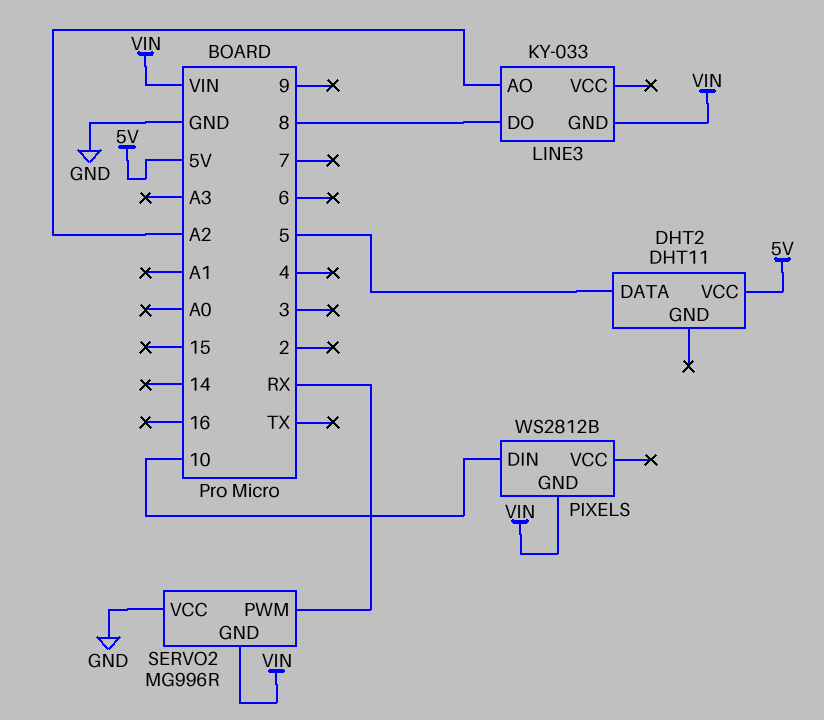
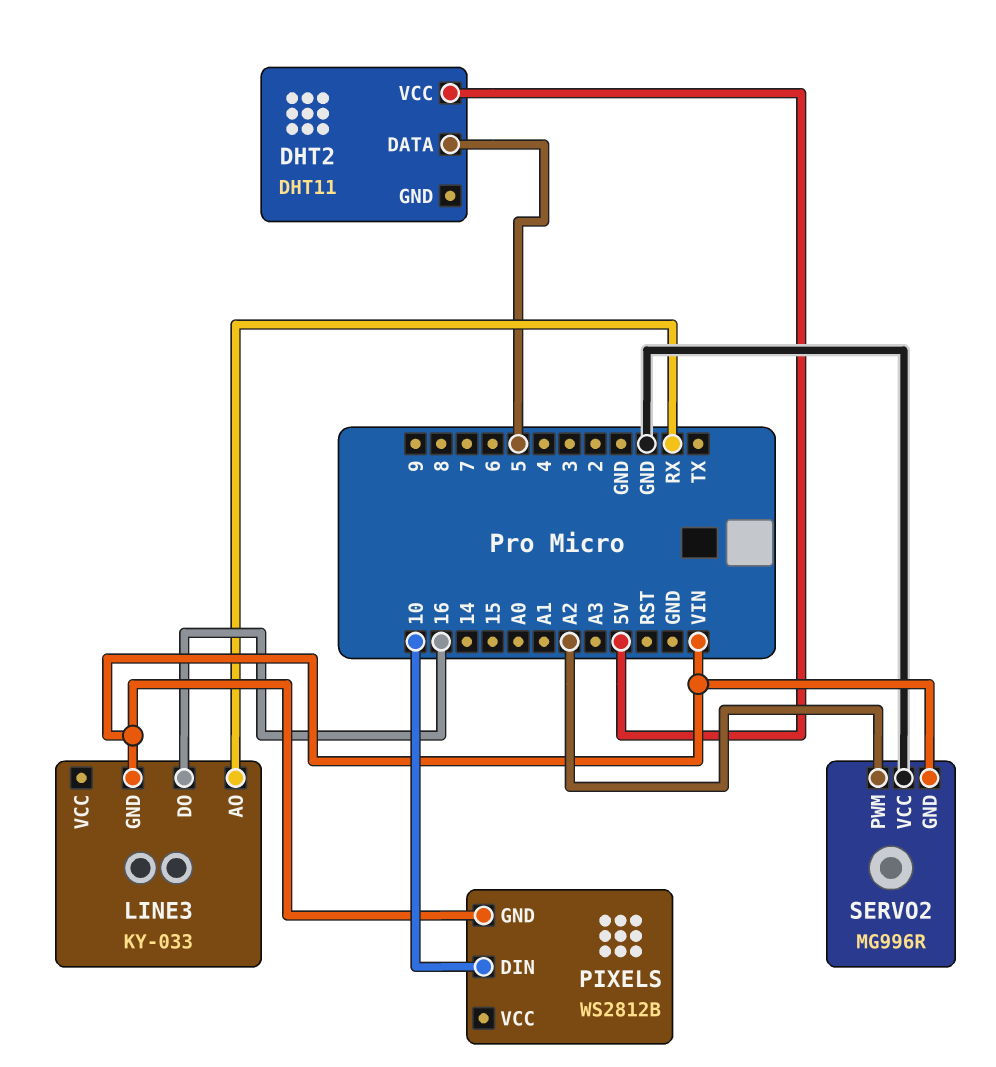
LINE3 pin AO: A2 -> RX
LINE3 pin DO: 8 -> 16
SERVO2 pin PWM: RX -> A2

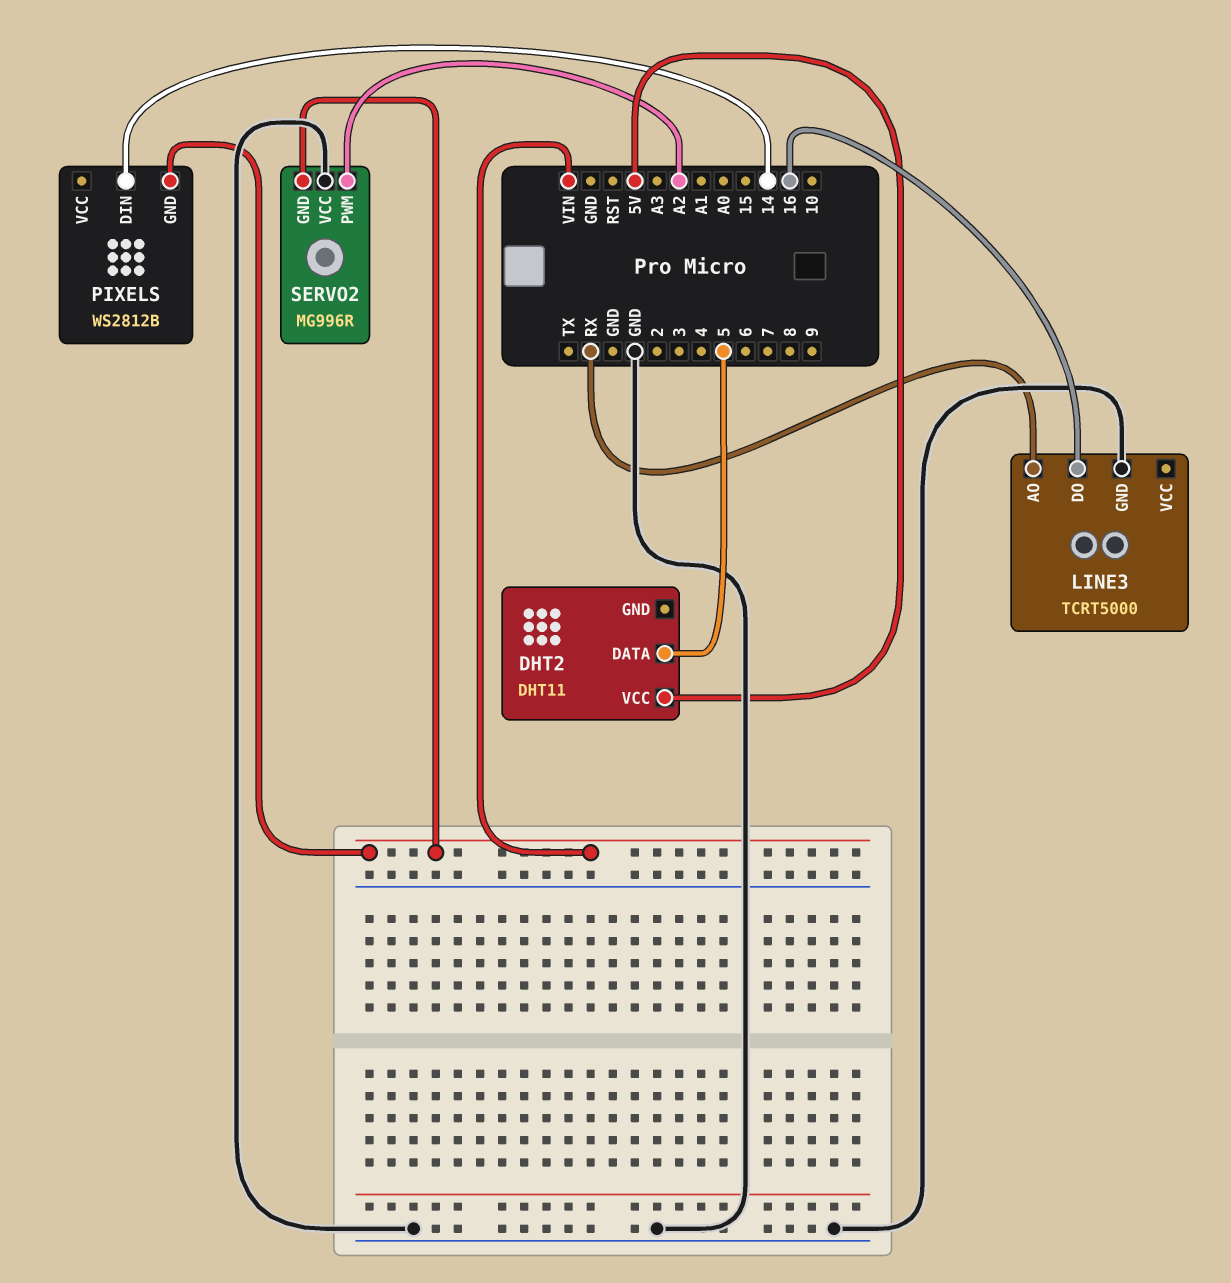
LINE3: KY-033 -> TCRT5000
LINE3 pin GND: VIN -> GND
PIXELS pin DIN: 10 -> 14

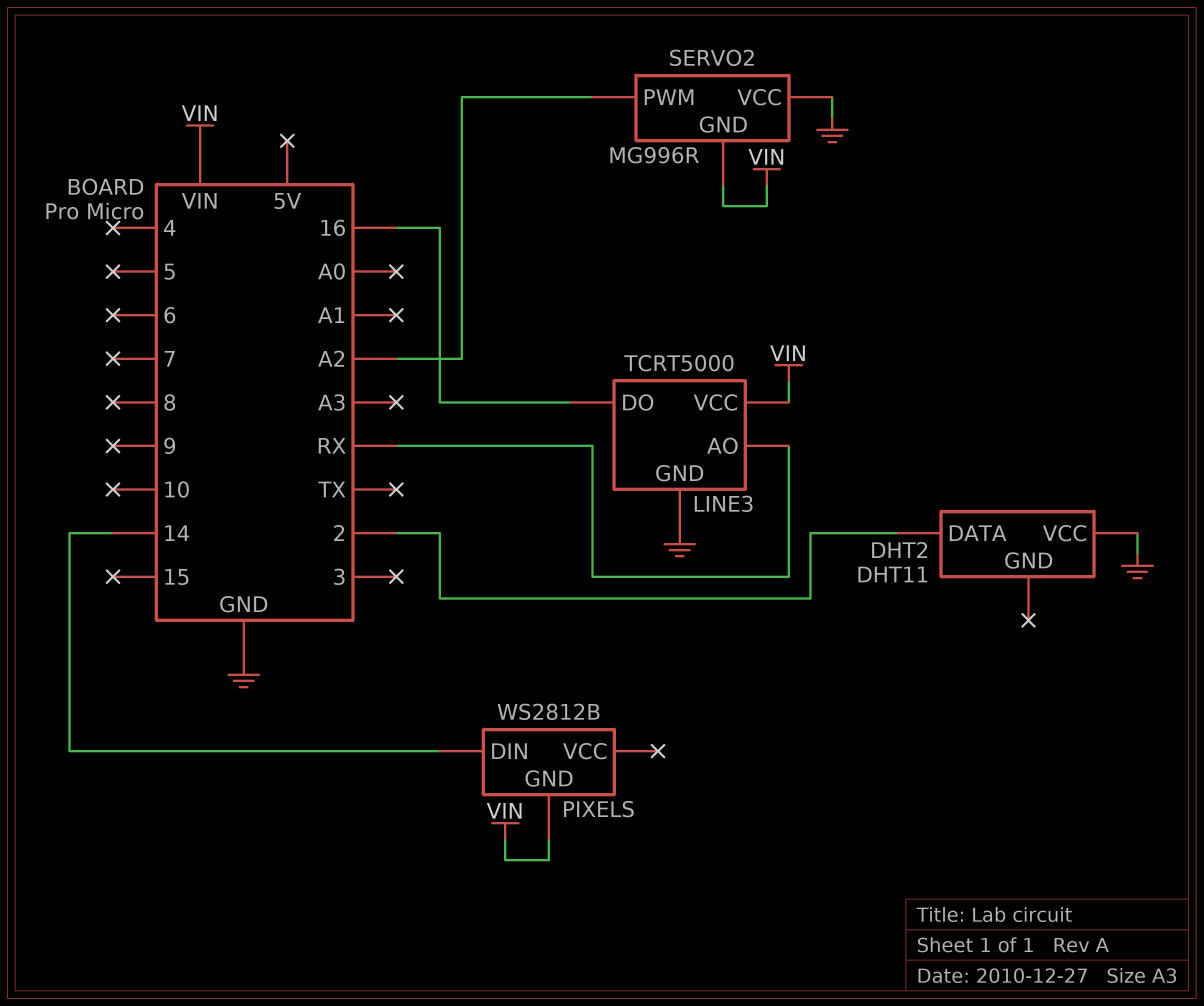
DHT2 pin DATA: 5 -> 2
DHT2 pin VCC: 5V -> GND
LINE3 pin VCC: none -> VIN

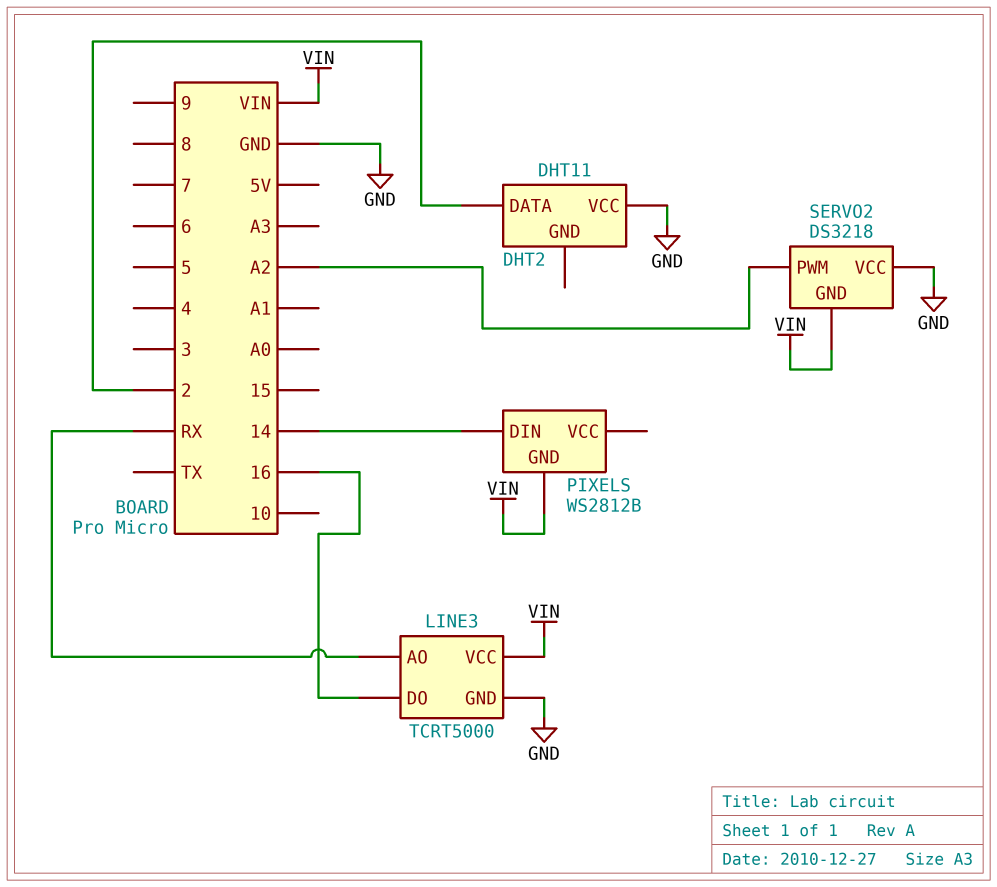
SERVO2: MG996R -> DS3218

